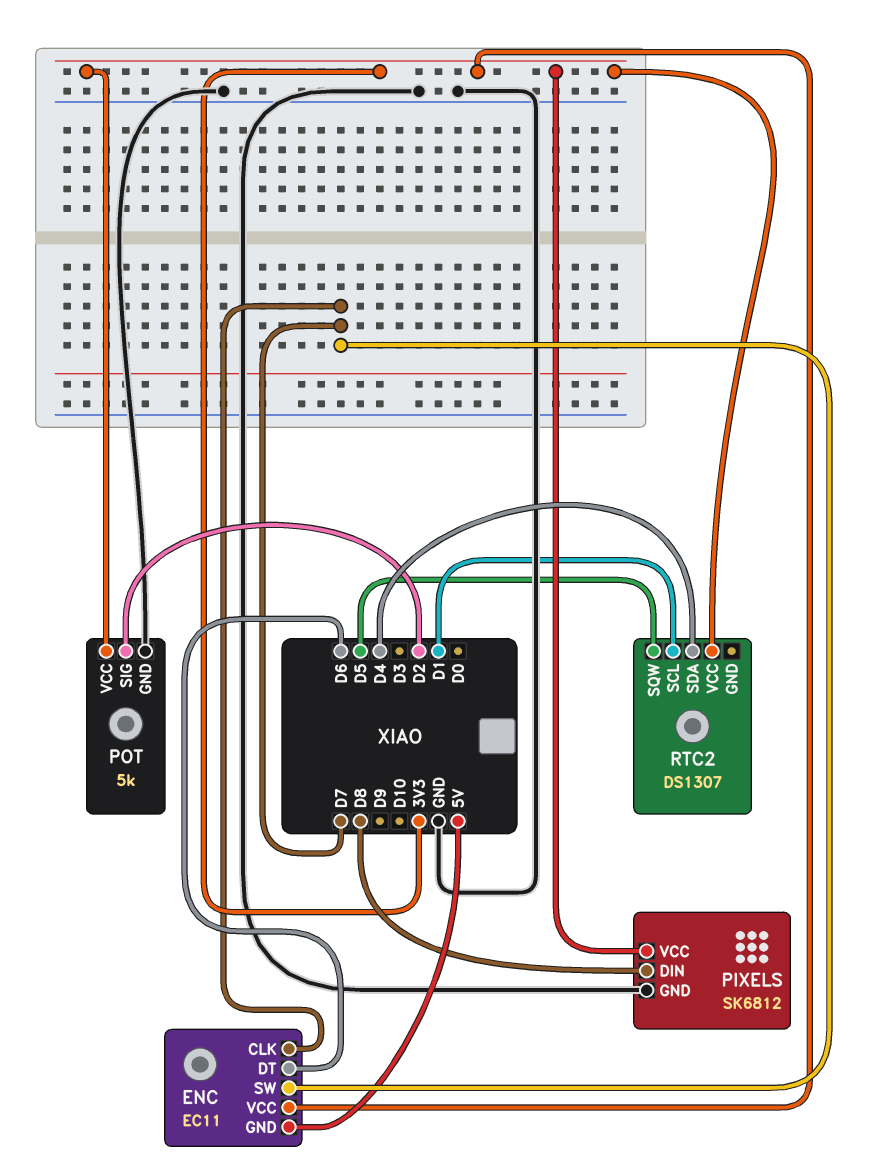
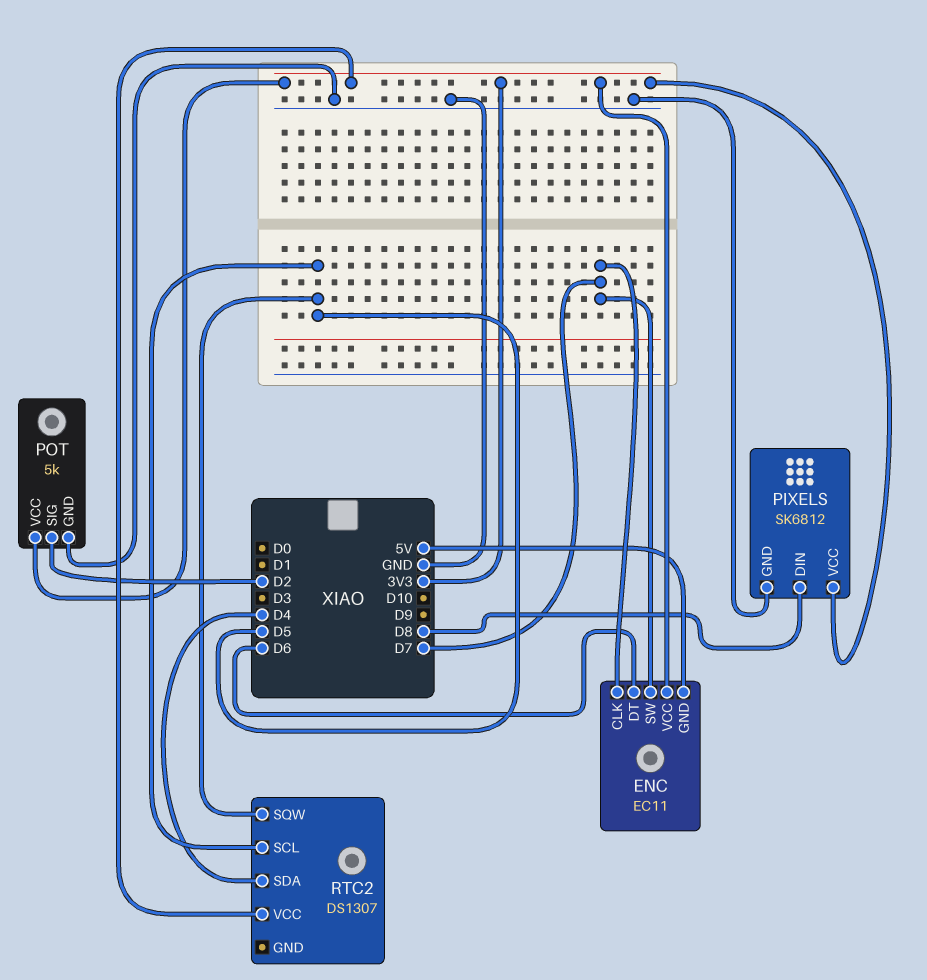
RTC2 pin SCL: D1 -> D5

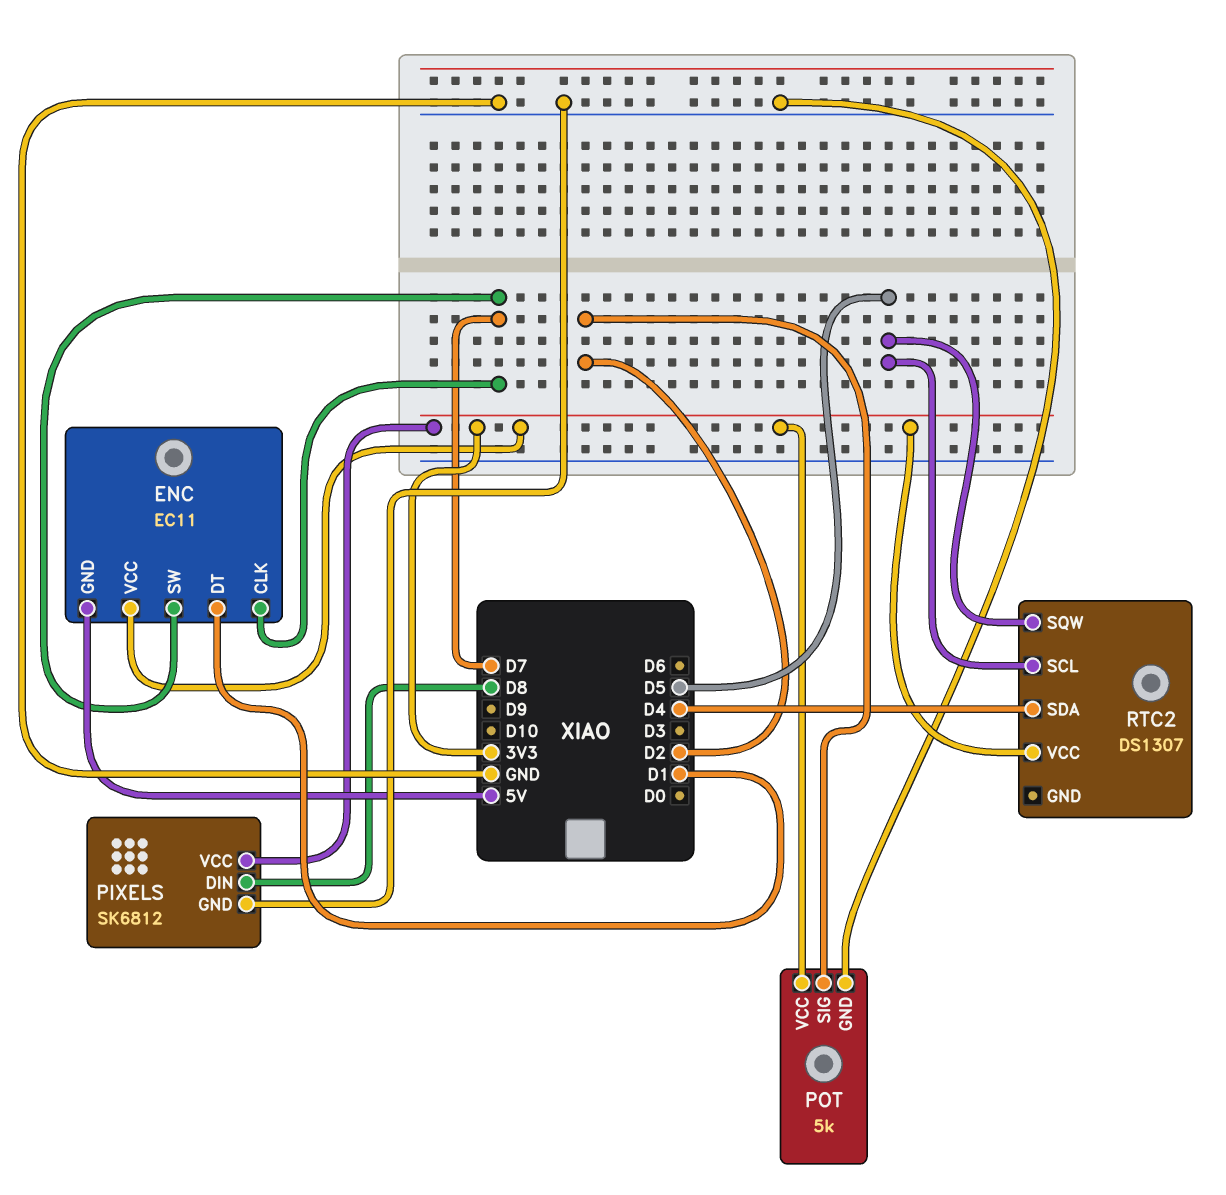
ENC pin DT: D6 -> D1

